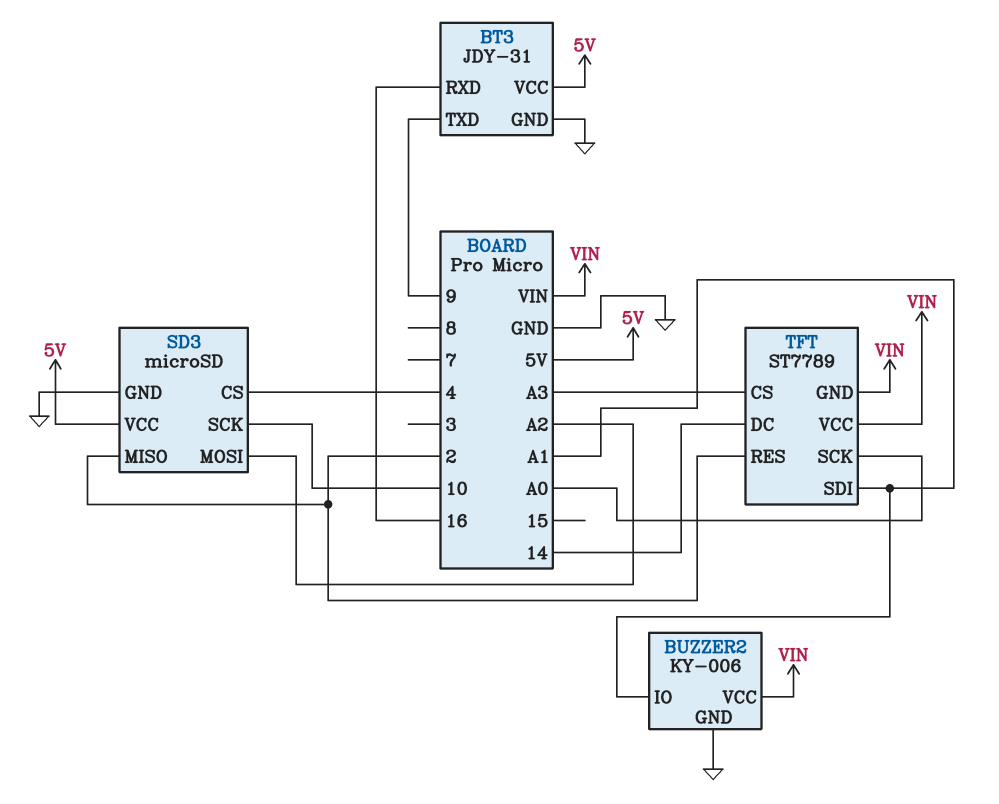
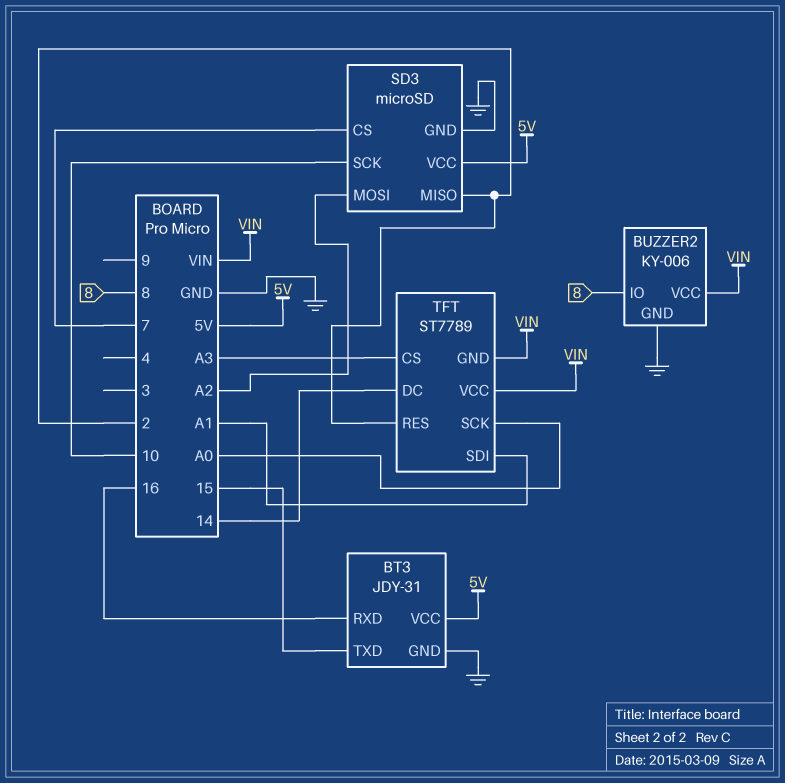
BT3 pin TXD: 9 -> 15
BUZZER2 pin IO: A1 -> 8
SD3 pin CS: 4 -> 7

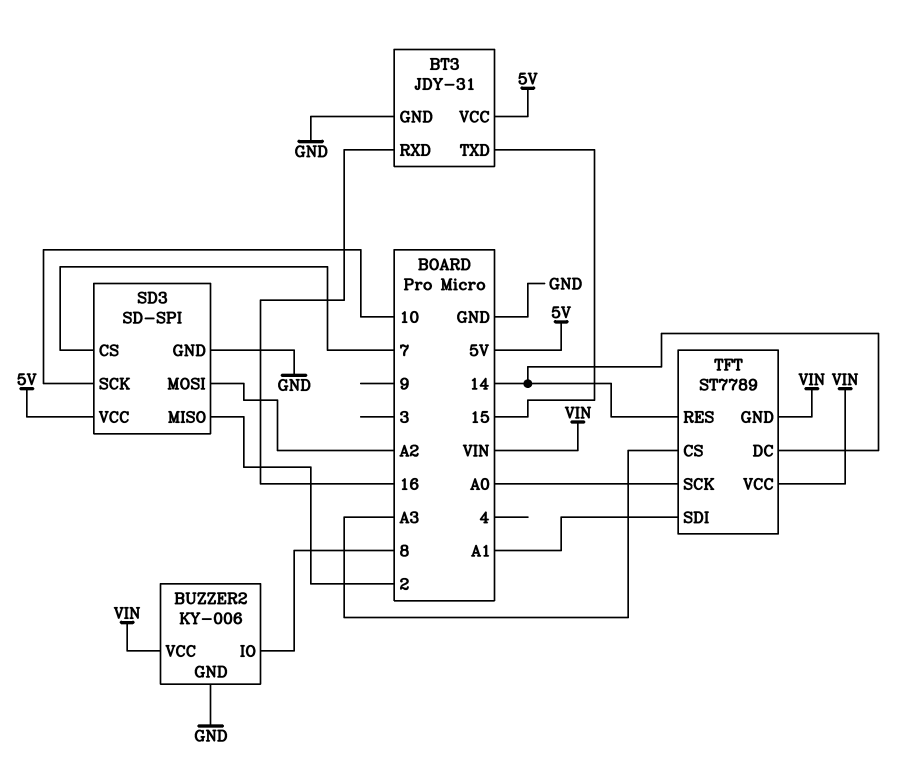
SD3: microSD -> SD-SPI
TFT pin RES: 2 -> 14

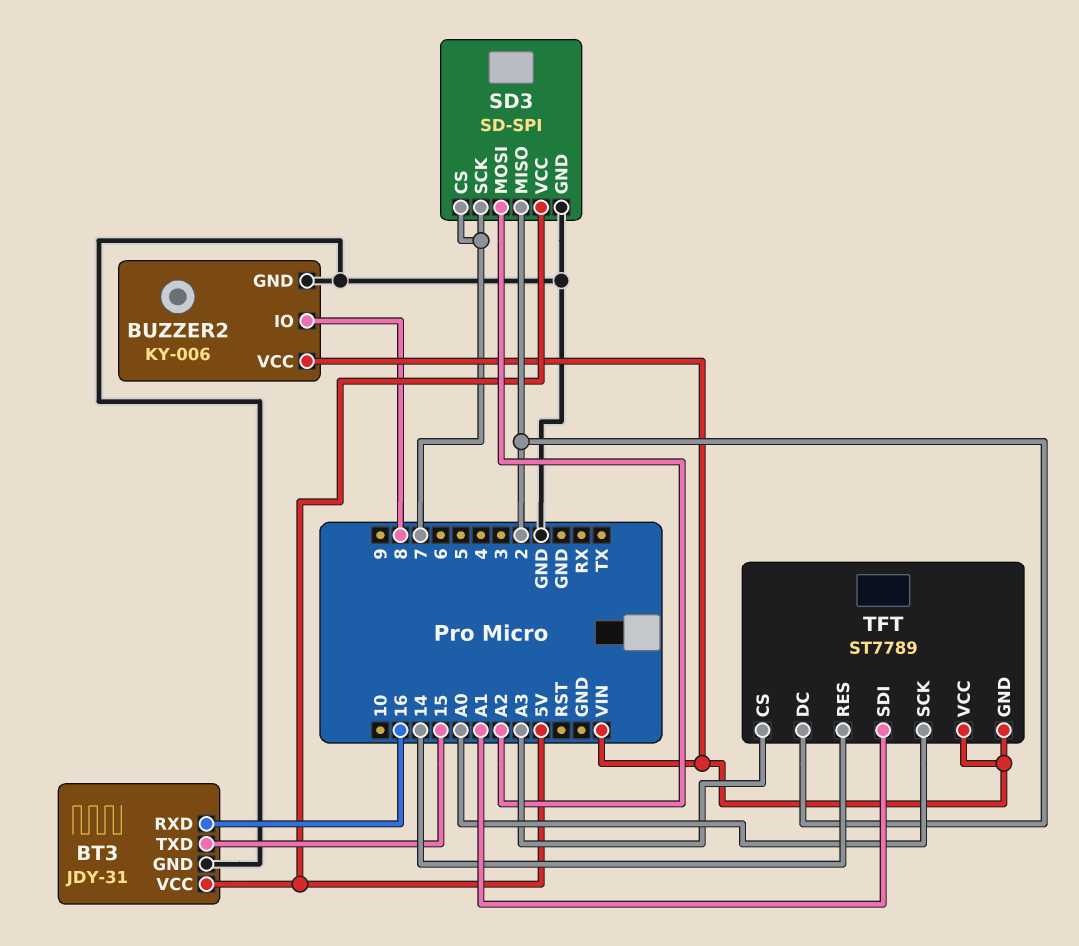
SD3 pin SCK: 10 -> 7
TFT pin DC: 14 -> 2

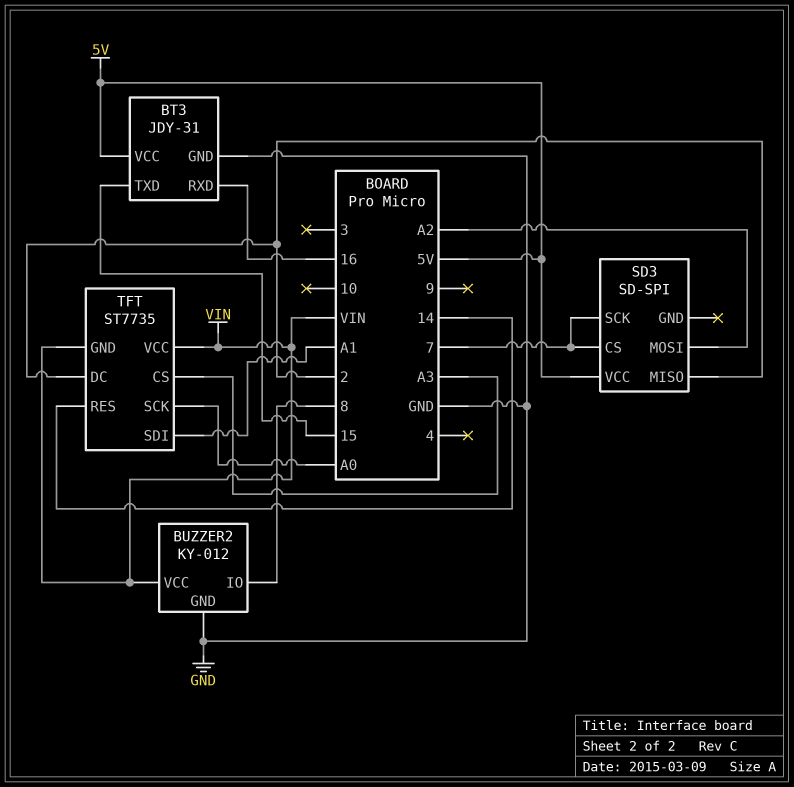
BUZZER2: KY-006 -> KY-012
SD3 pin GND: GND -> none
TFT: ST7789 -> ST7735

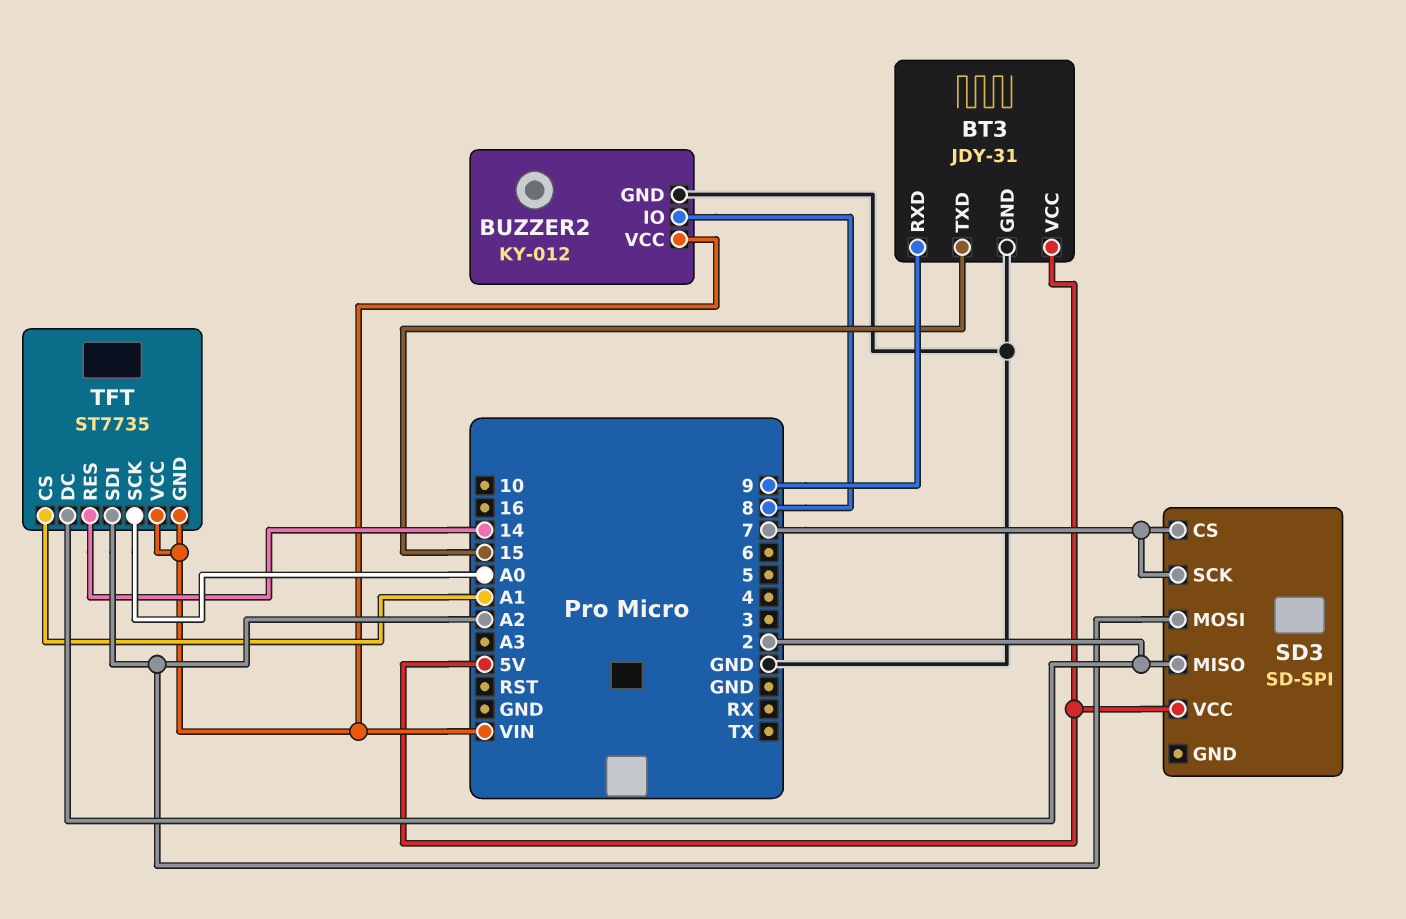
BT3 pin RXD: 16 -> 9
TFT pin CS: A3 -> A1
TFT pin SDI: A1 -> A2

